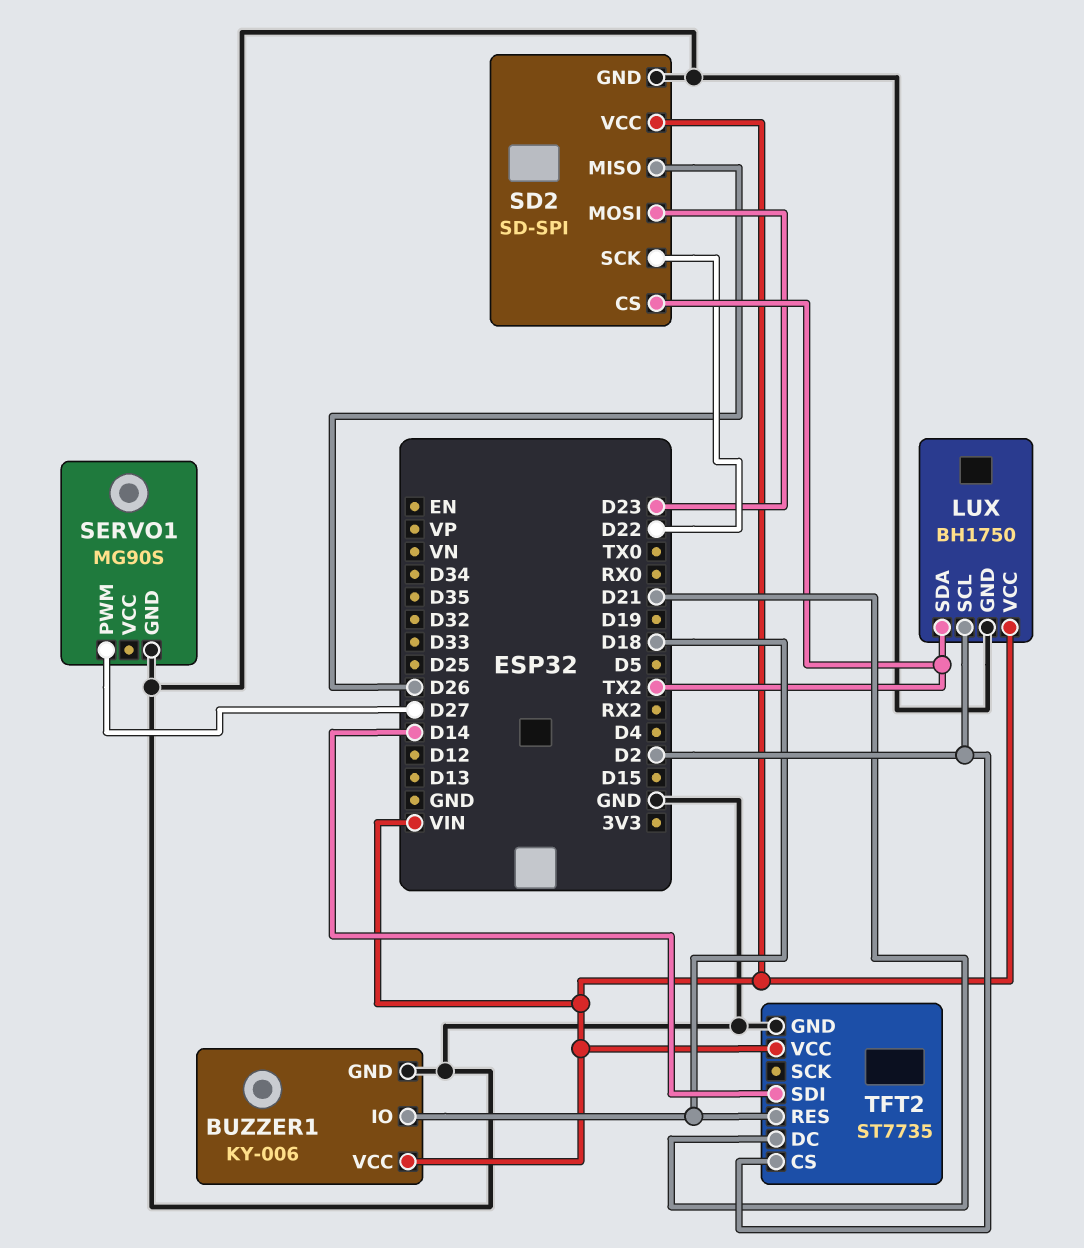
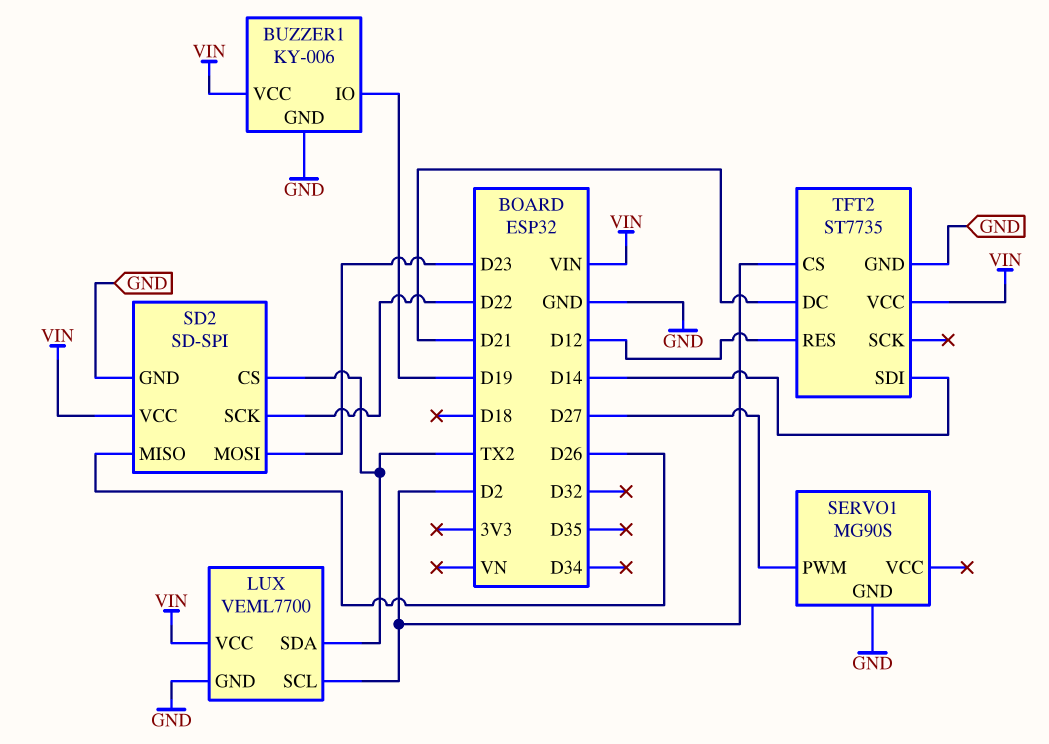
BUZZER1 pin IO: D18 -> D19
LUX: BH1750 -> VEML7700
TFT2 pin RES: D18 -> D12

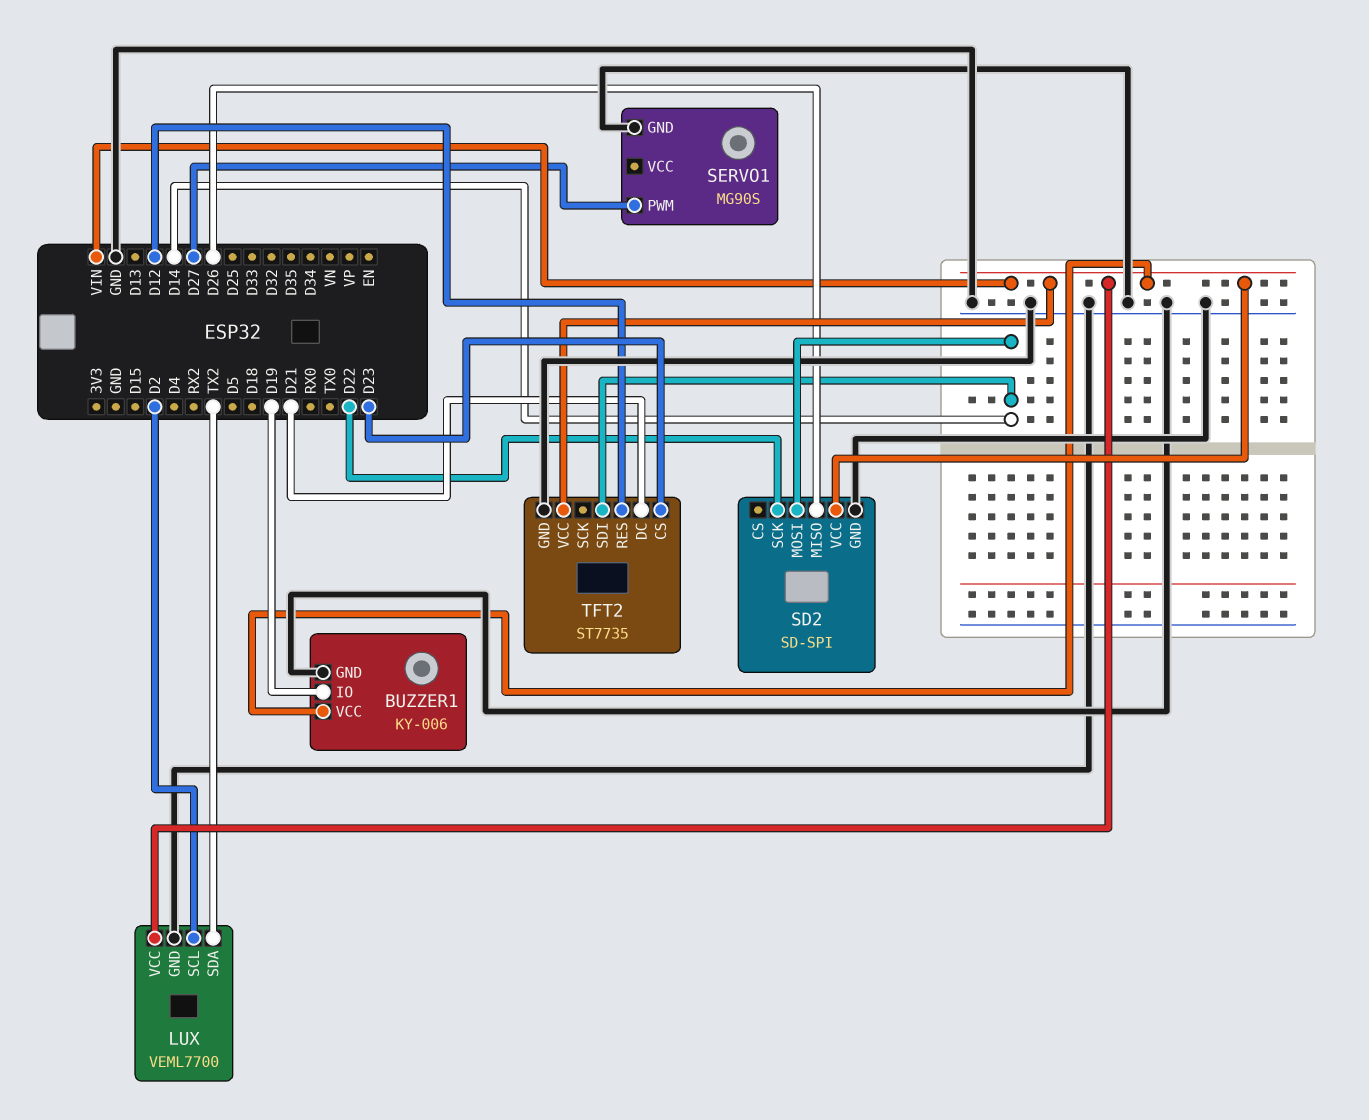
SD2 pin CS: TX2 -> none
SD2 pin MOSI: D23 -> D14
TFT2 pin CS: D2 -> D23

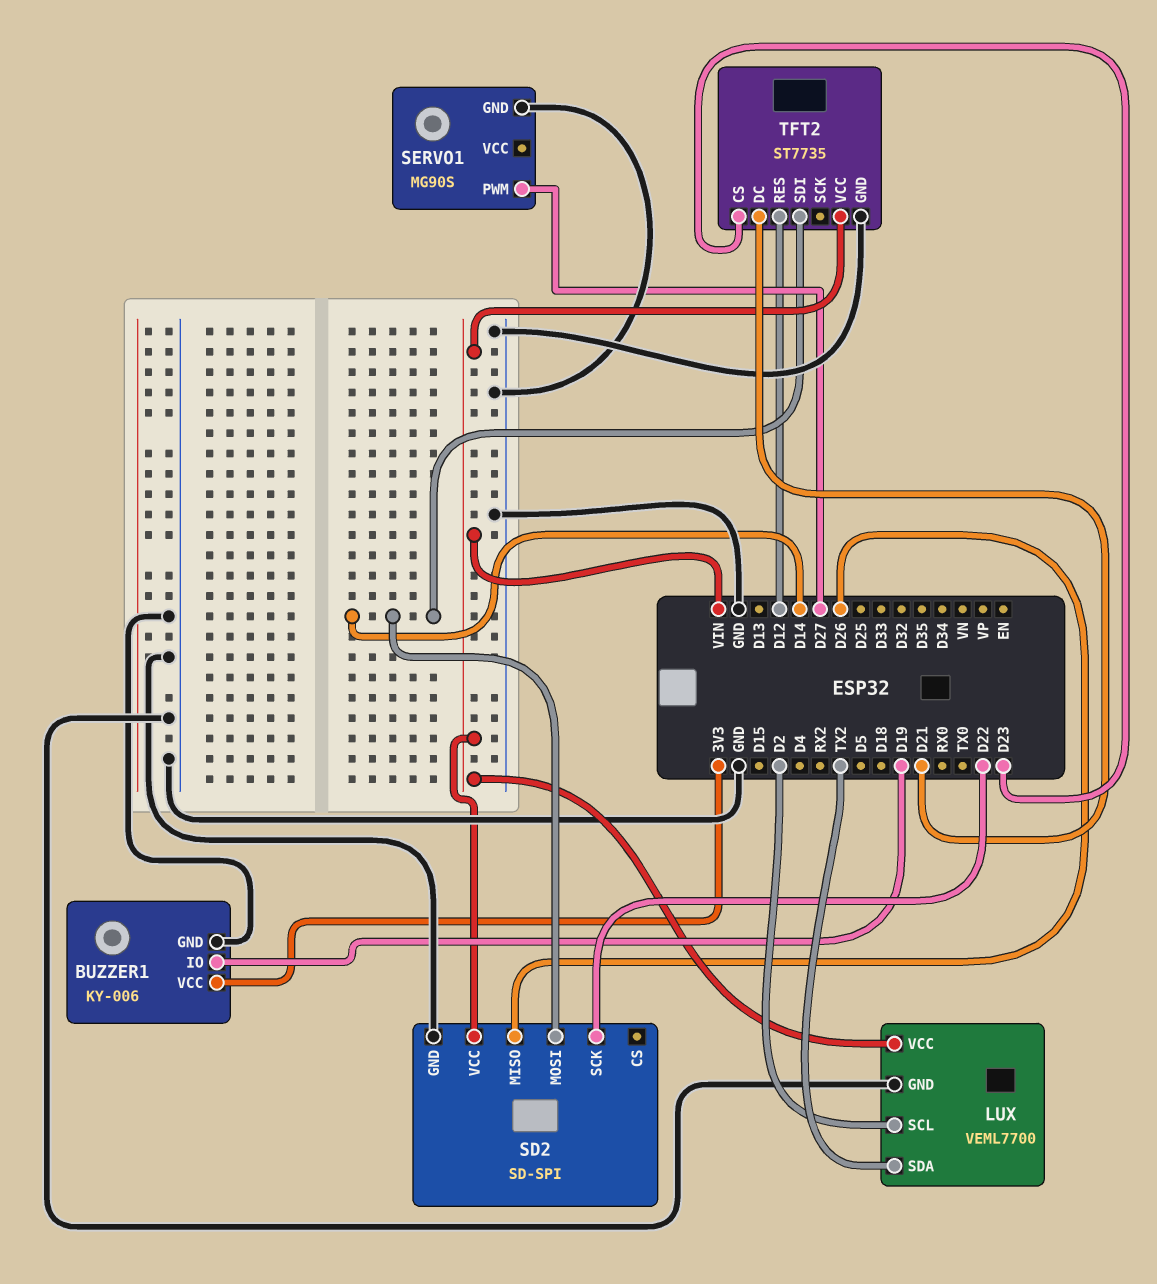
BUZZER1 pin VCC: VIN -> 3V3

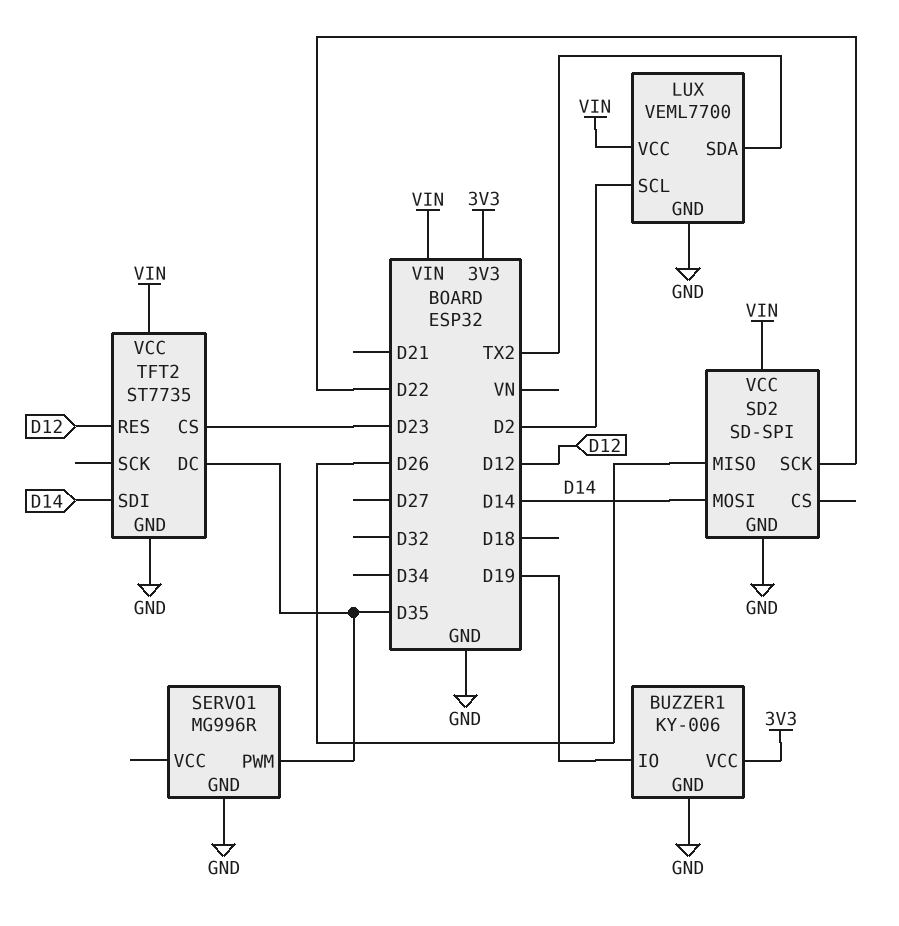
SERVO1: MG90S -> MG996R
SERVO1 pin PWM: D27 -> D35
TFT2 pin DC: D21 -> D35

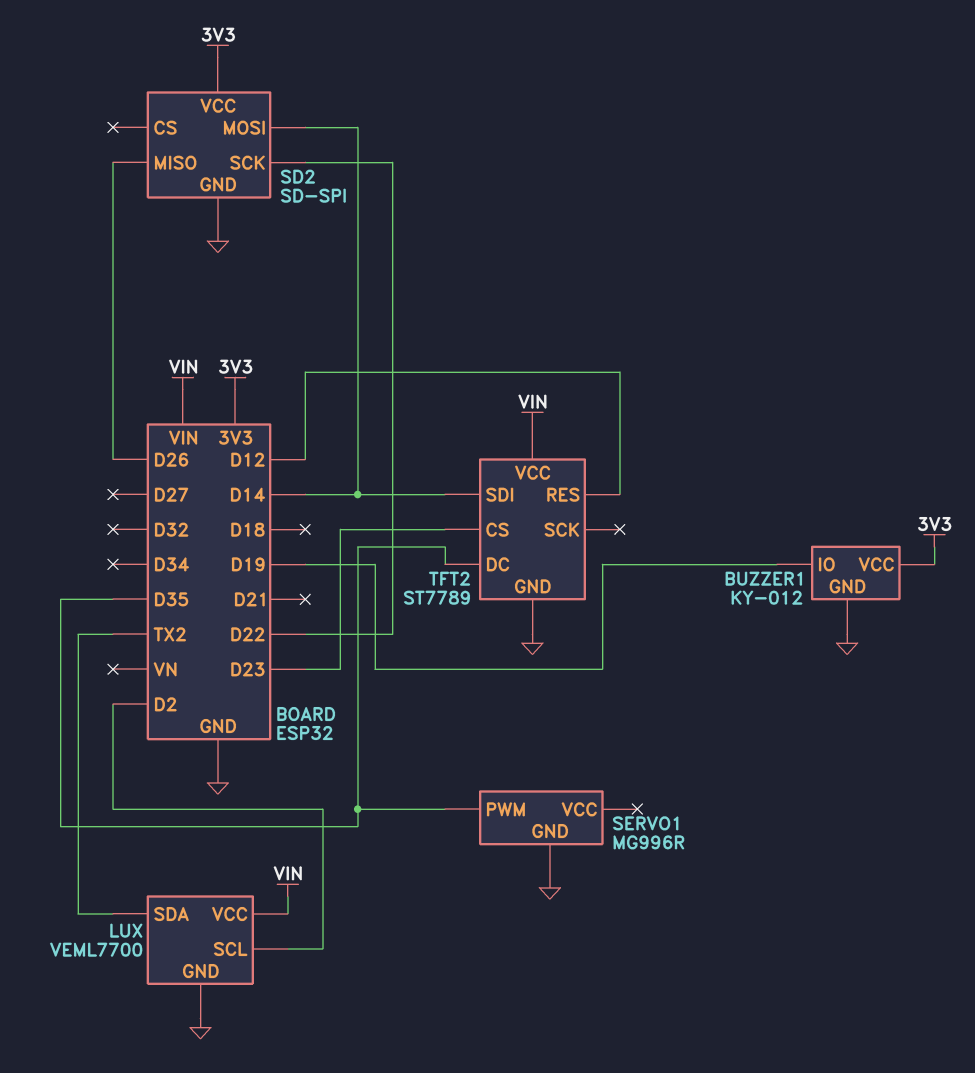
BUZZER1: KY-006 -> KY-012
SD2 pin VCC: VIN -> 3V3
TFT2: ST7735 -> ST7789

